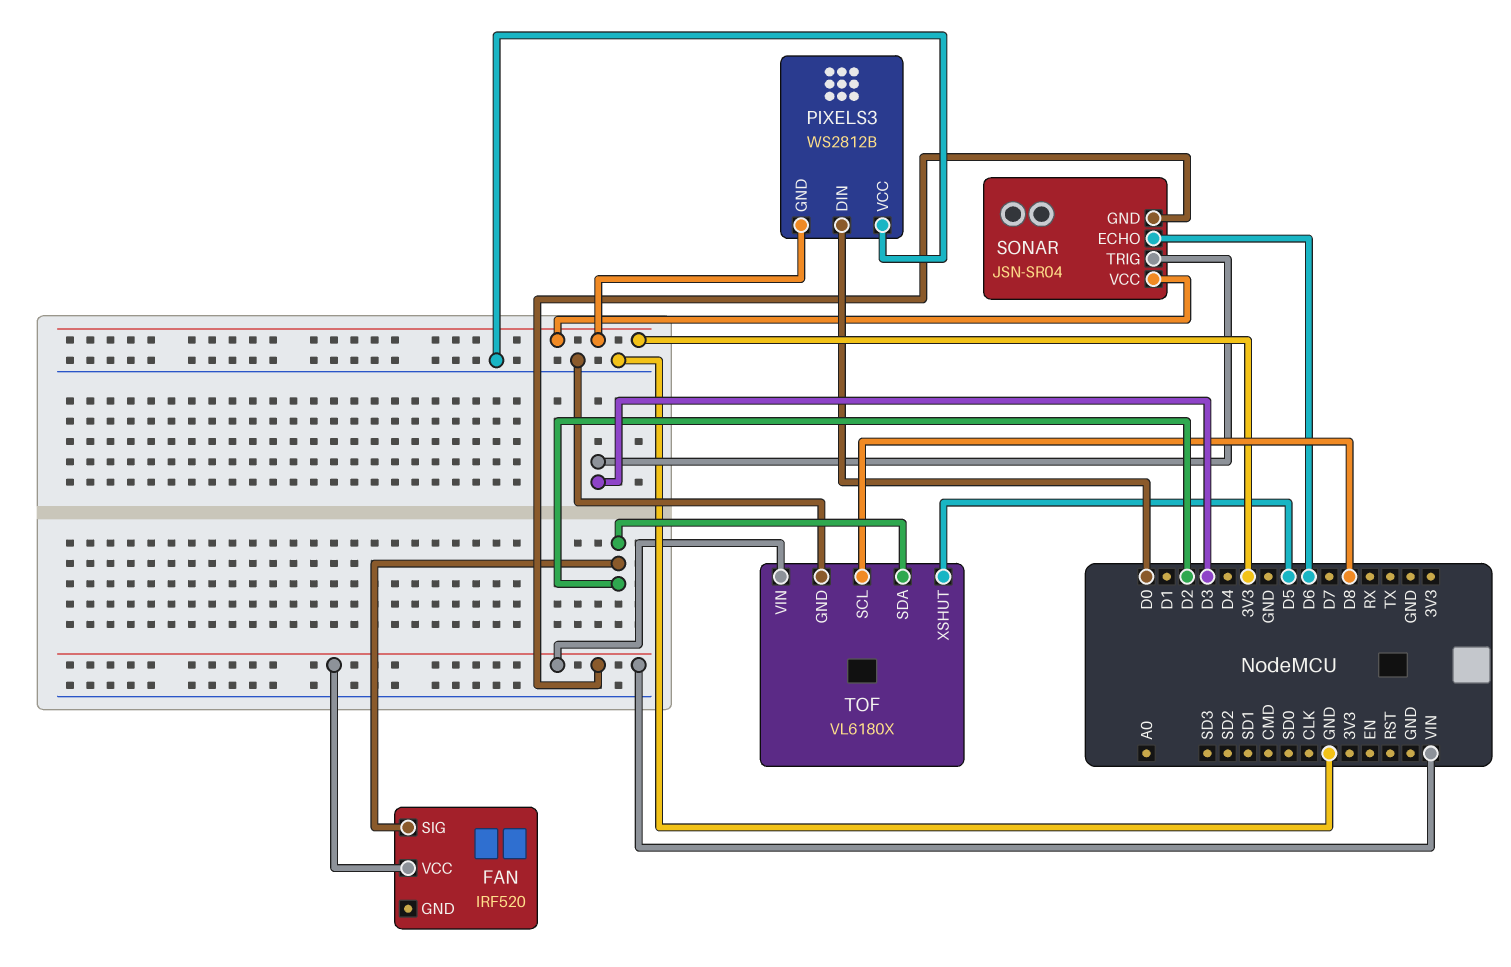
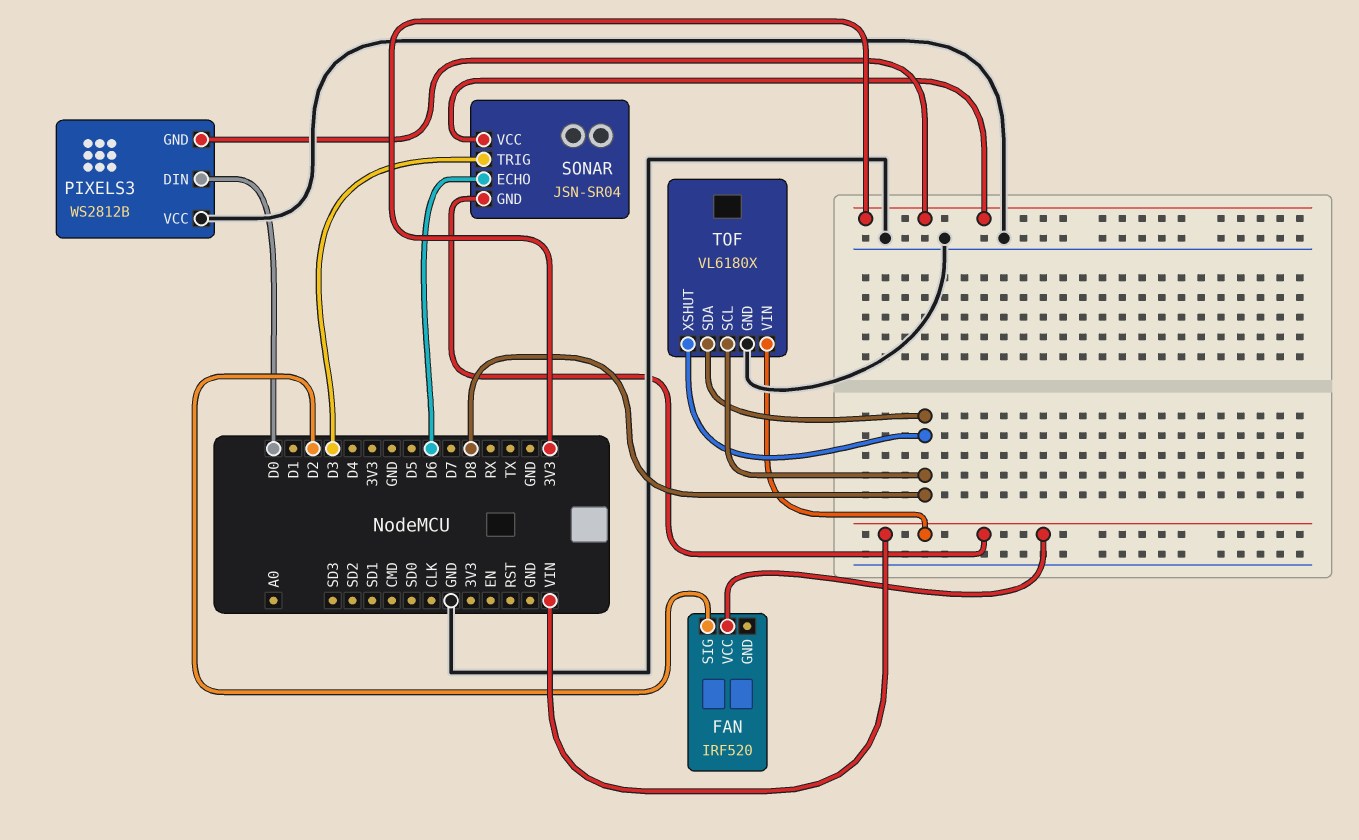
TOF pin SDA: D2 -> D8
TOF pin XSHUT: D5 -> D8

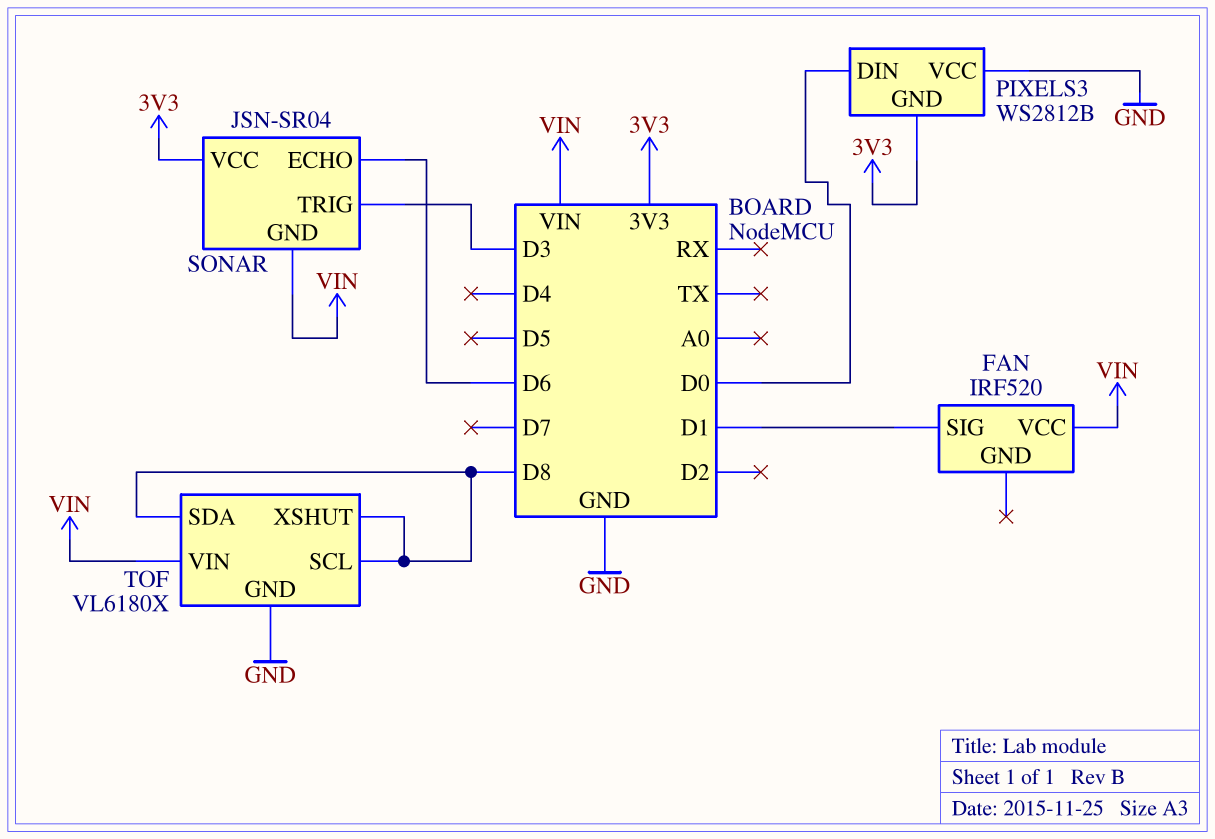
FAN pin SIG: D2 -> D1

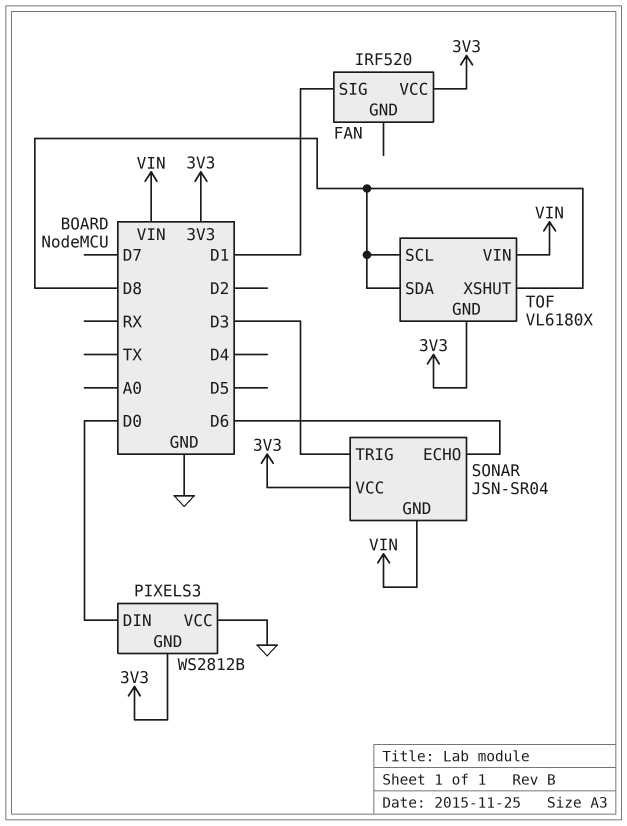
FAN pin VCC: VIN -> 3V3
TOF pin GND: GND -> 3V3

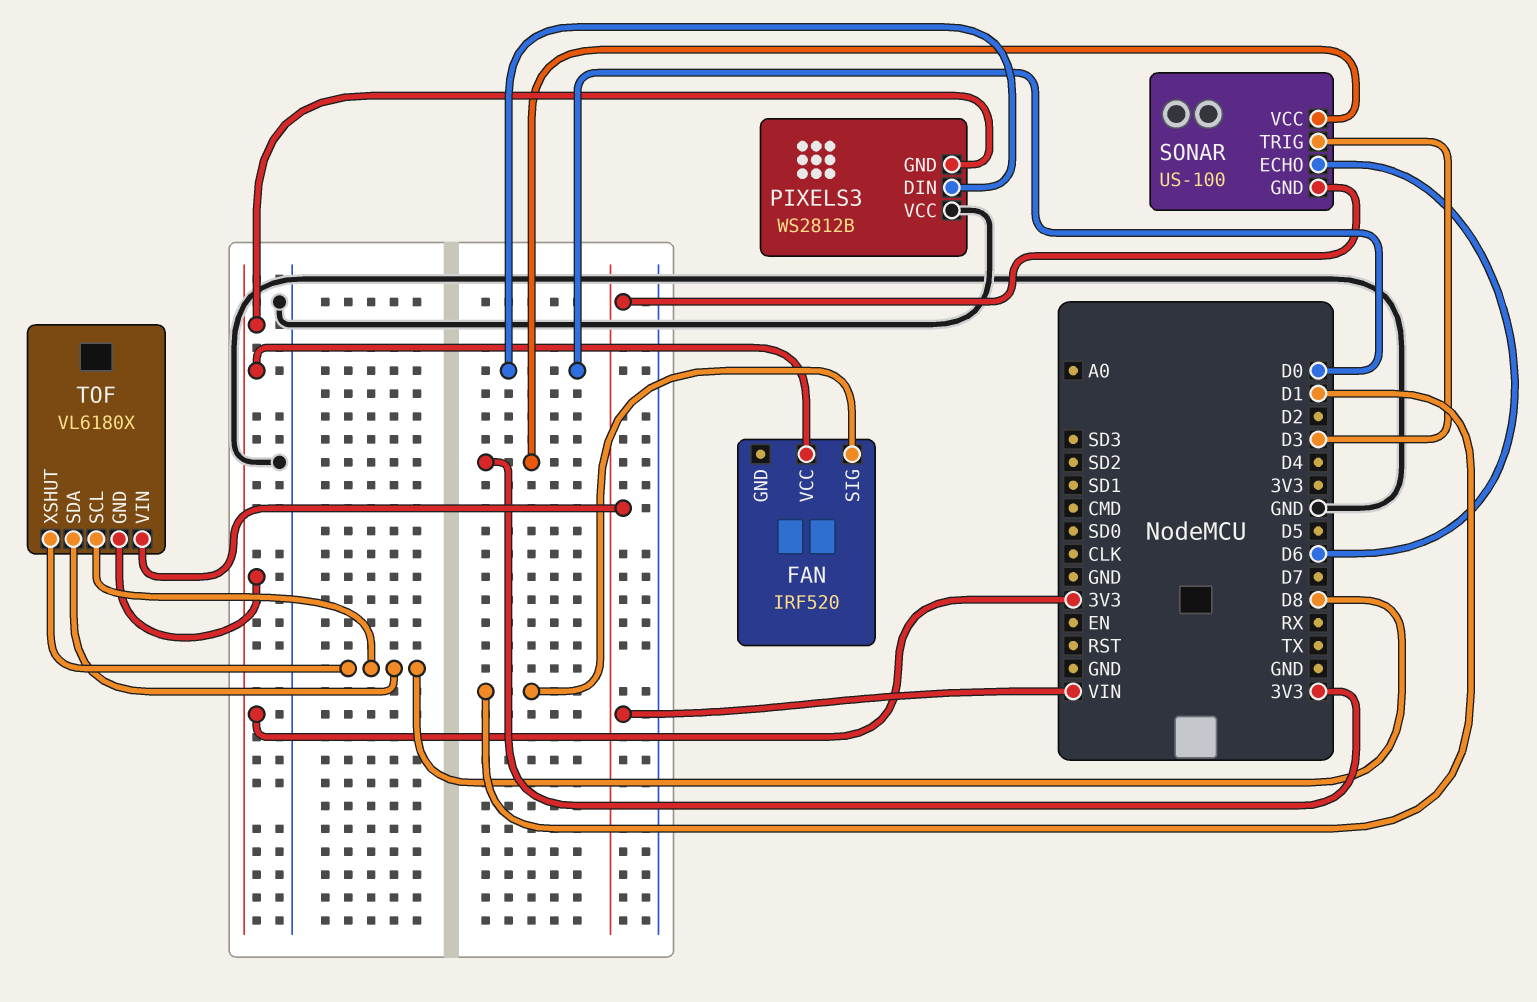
SONAR: JSN-SR04 -> US-100

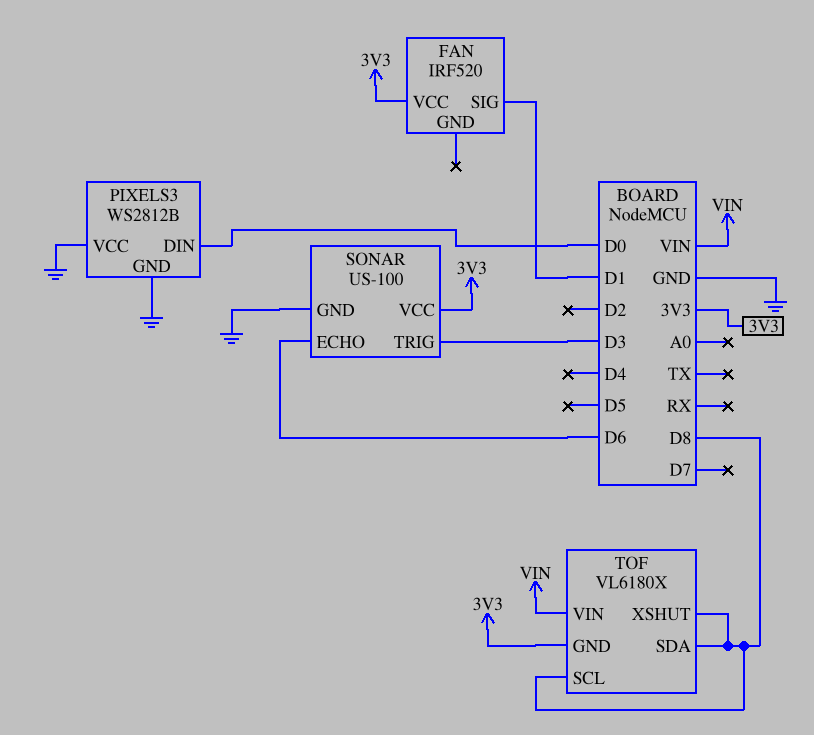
PIXELS3 pin GND: 3V3 -> GND
SONAR pin GND: VIN -> GND

